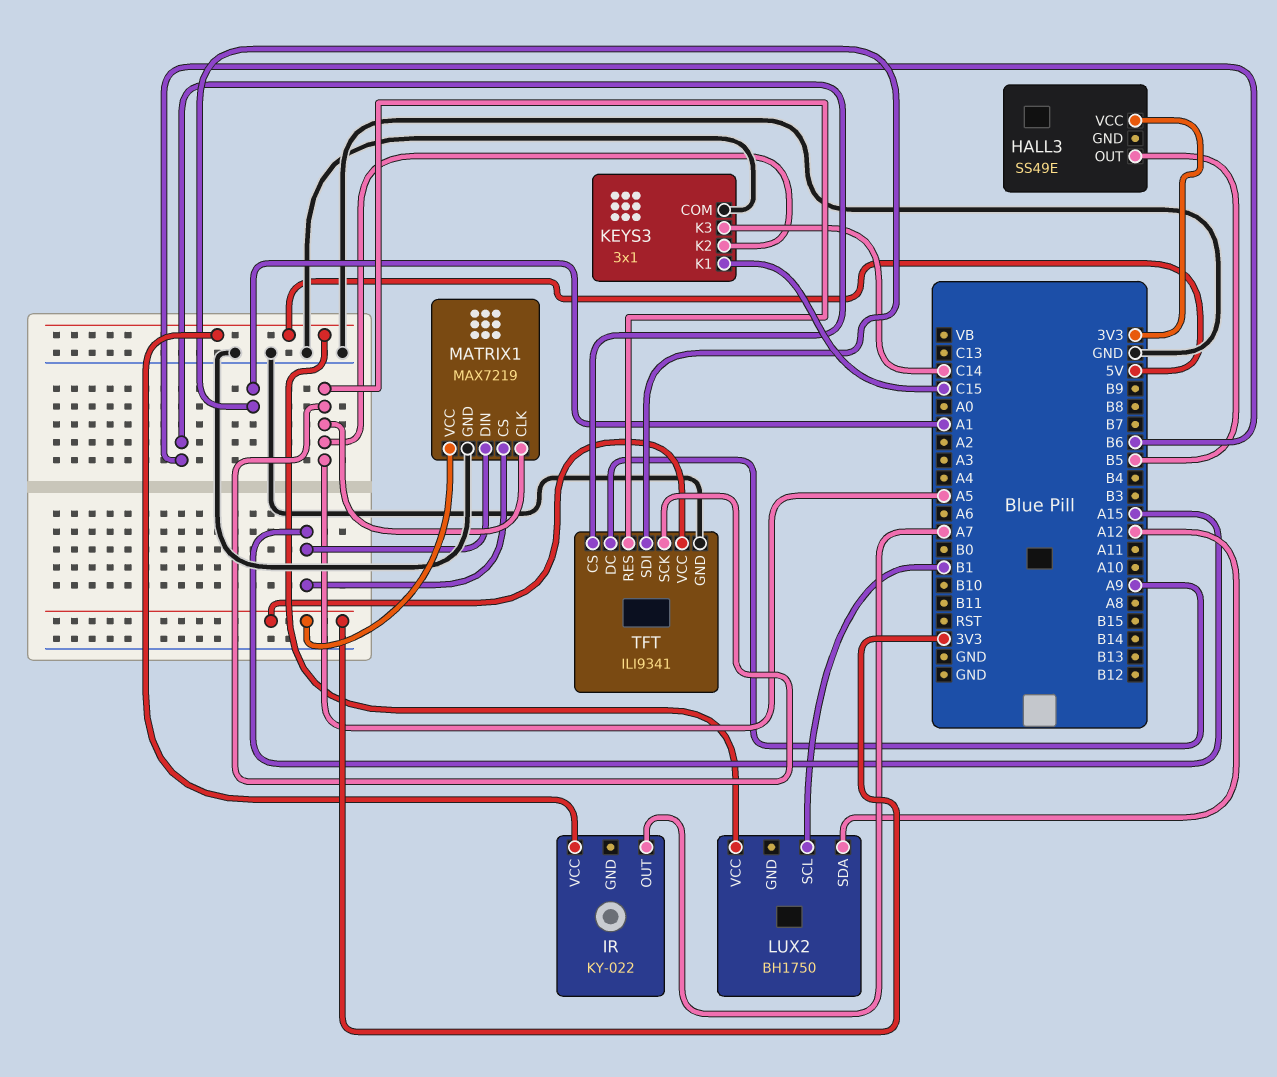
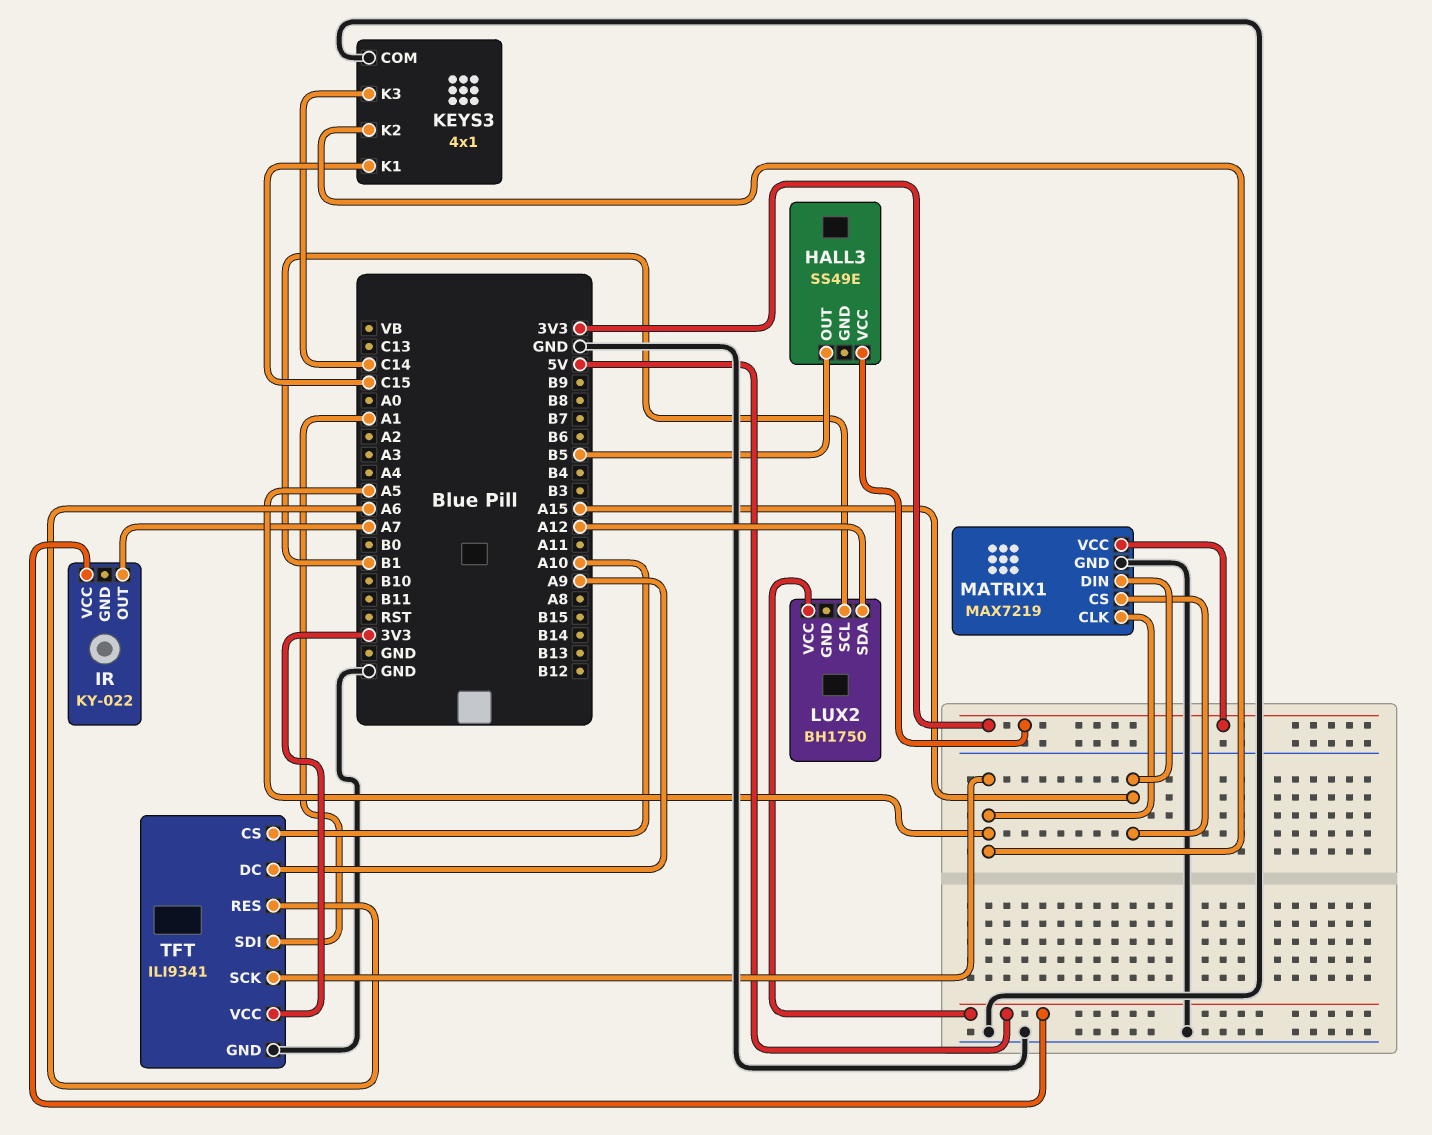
KEYS3: 3x1 -> 4x1
TFT pin CS: B6 -> A10
TFT pin RES: A5 -> A6

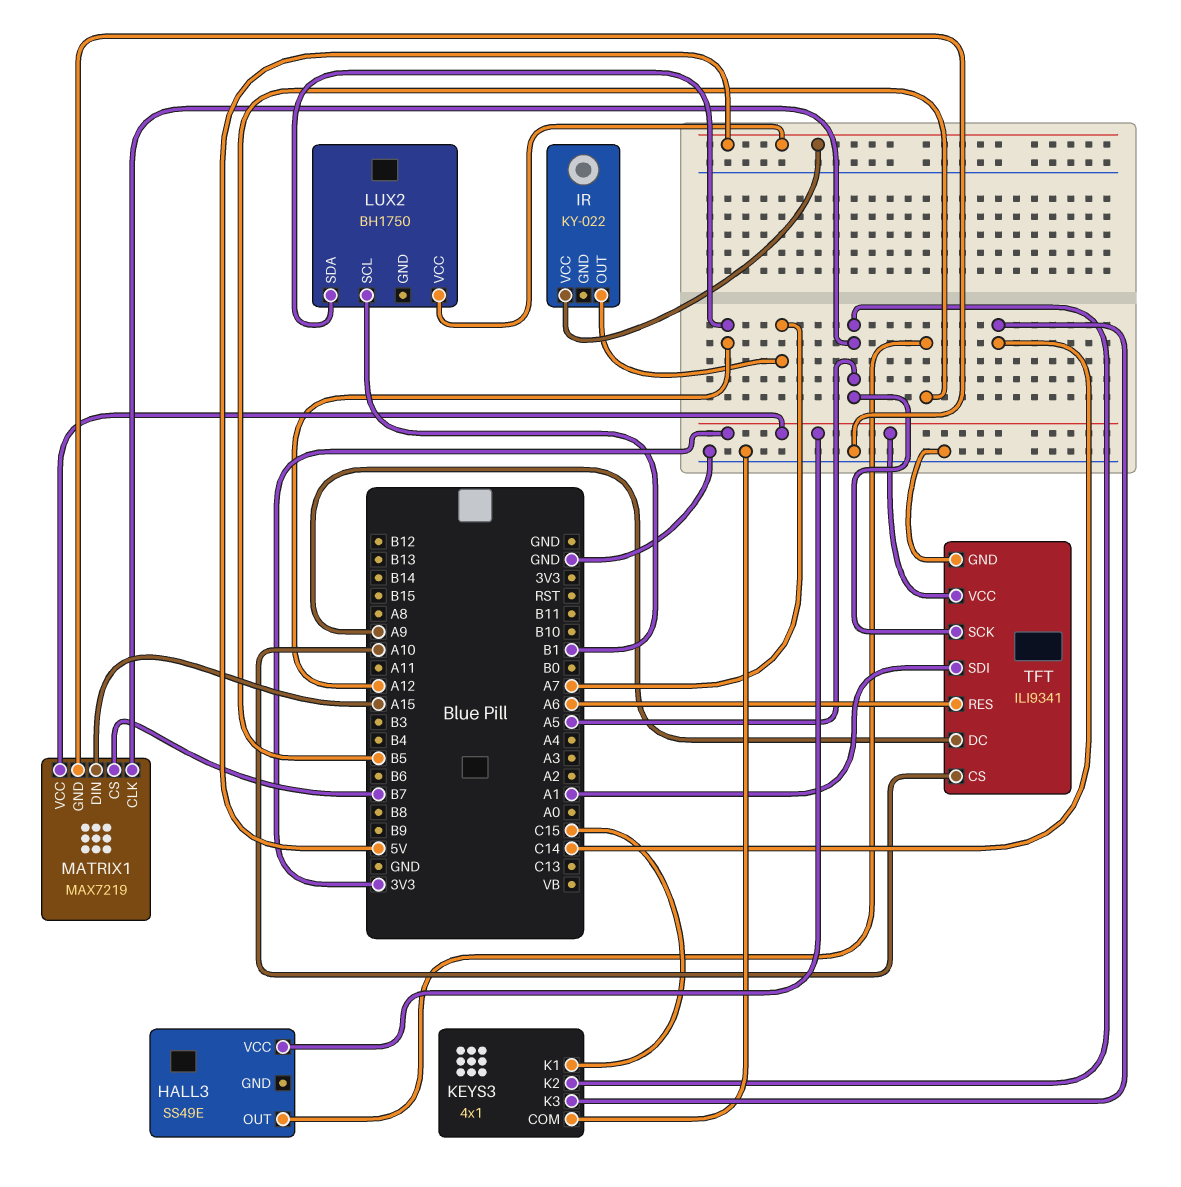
MATRIX1 pin CS: A15 -> B7

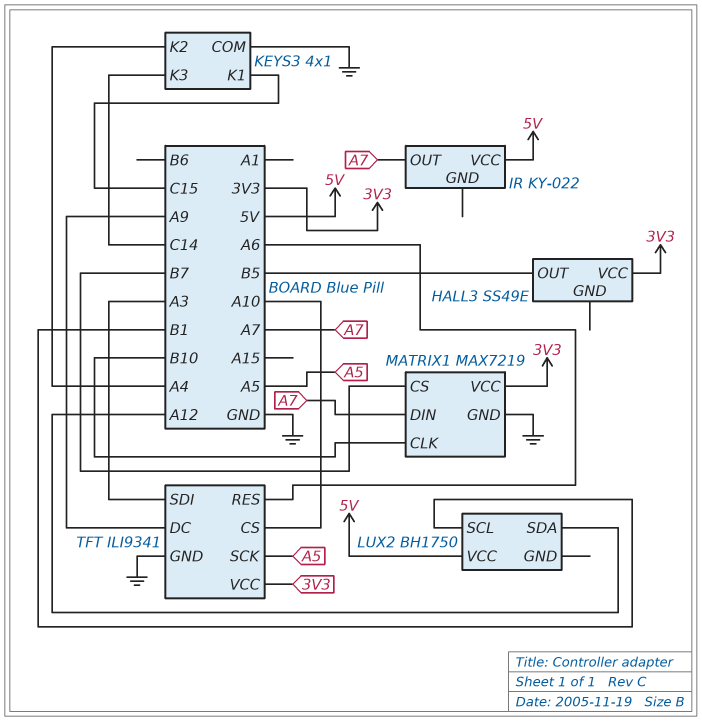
KEYS3 pin K2: A5 -> A4
MATRIX1 pin CLK: A5 -> B10
MATRIX1 pin DIN: A15 -> A7
TFT pin SDI: A1 -> A3

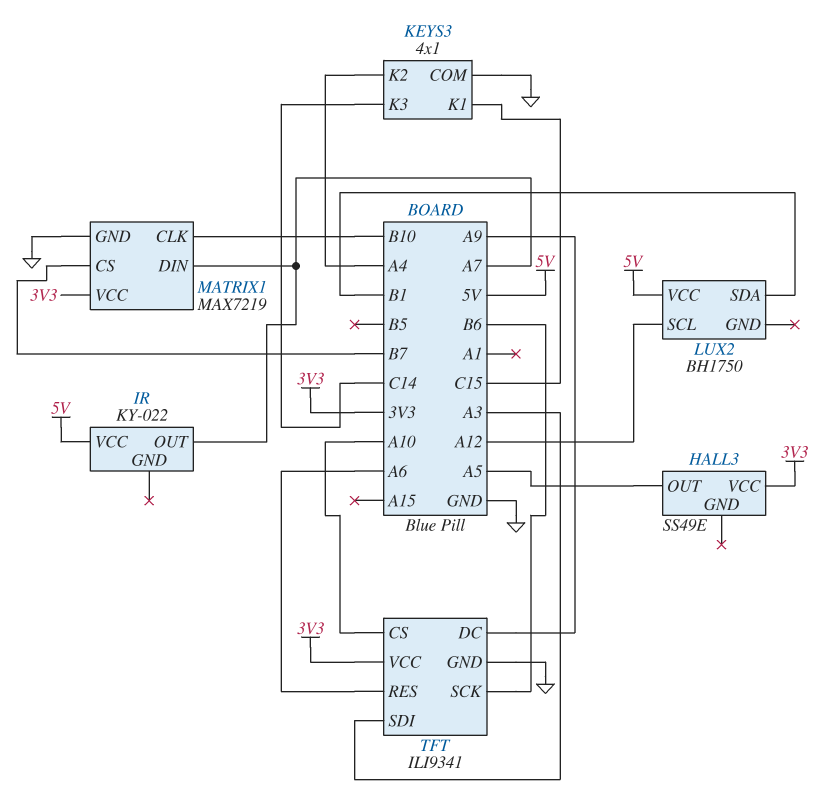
HALL3 pin OUT: B5 -> A5
LUX2 pin SCL: B1 -> A12
LUX2 pin SDA: A12 -> B1
TFT pin SCK: A5 -> B6

